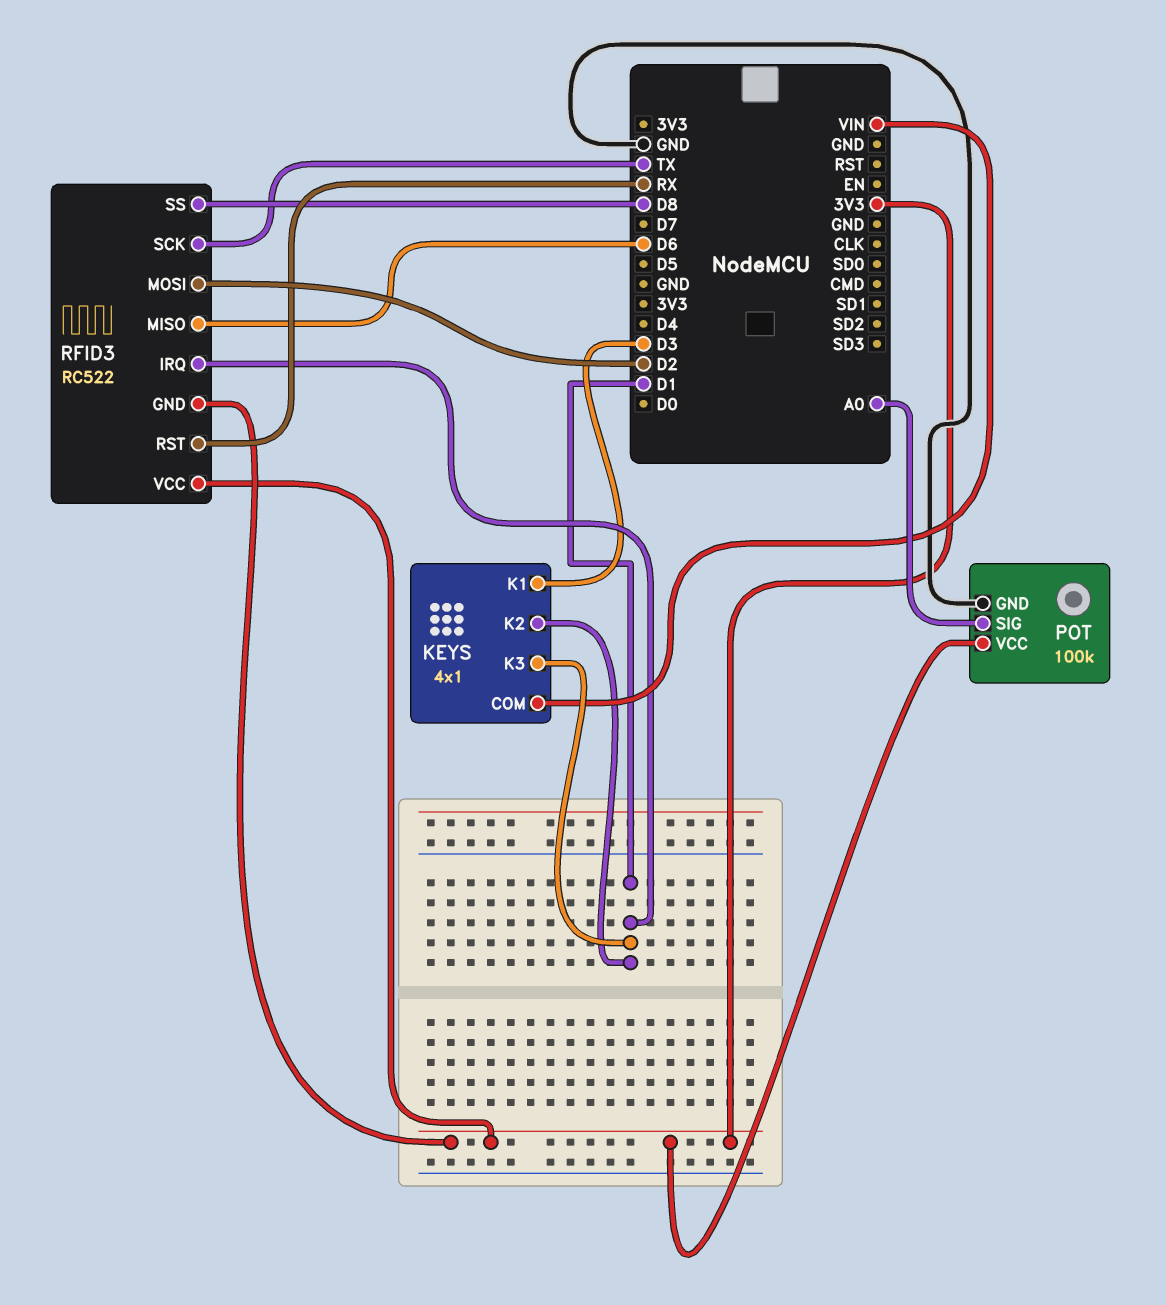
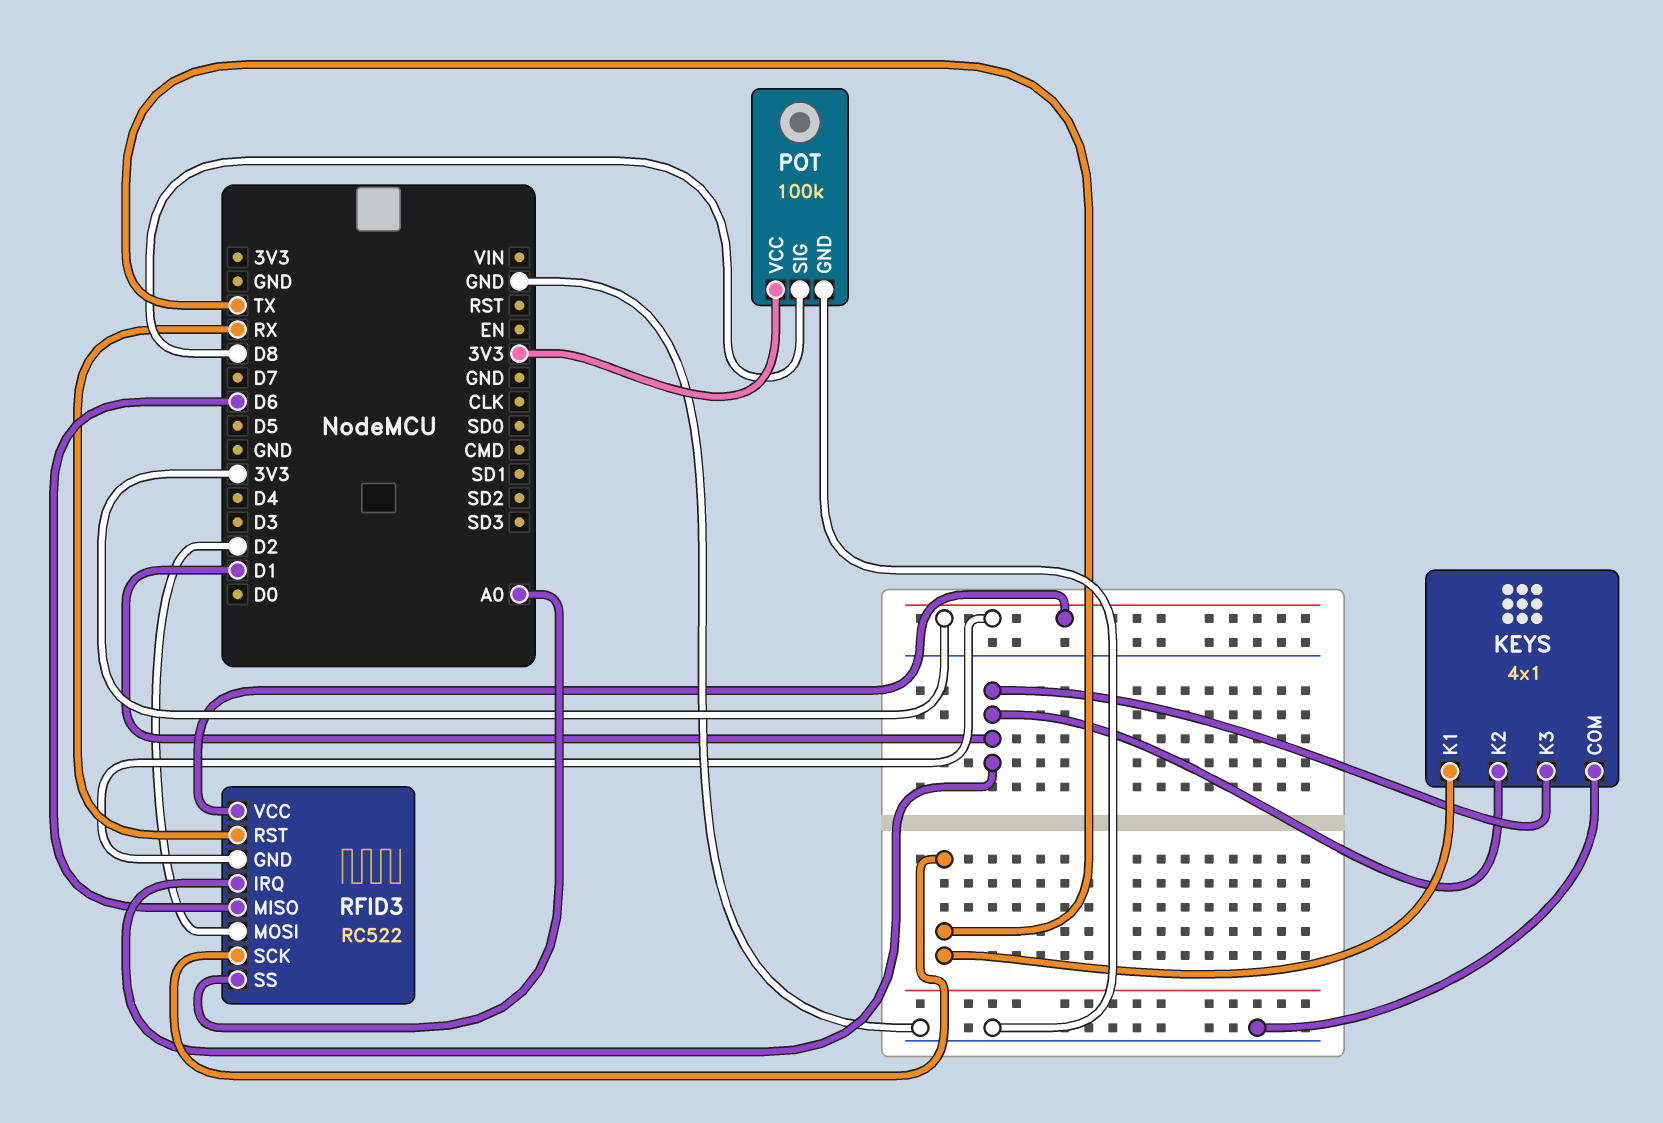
KEYS pin COM: VIN -> GND
KEYS pin K1: D3 -> TX
POT pin SIG: A0 -> D8
RFID3 pin SS: D8 -> A0

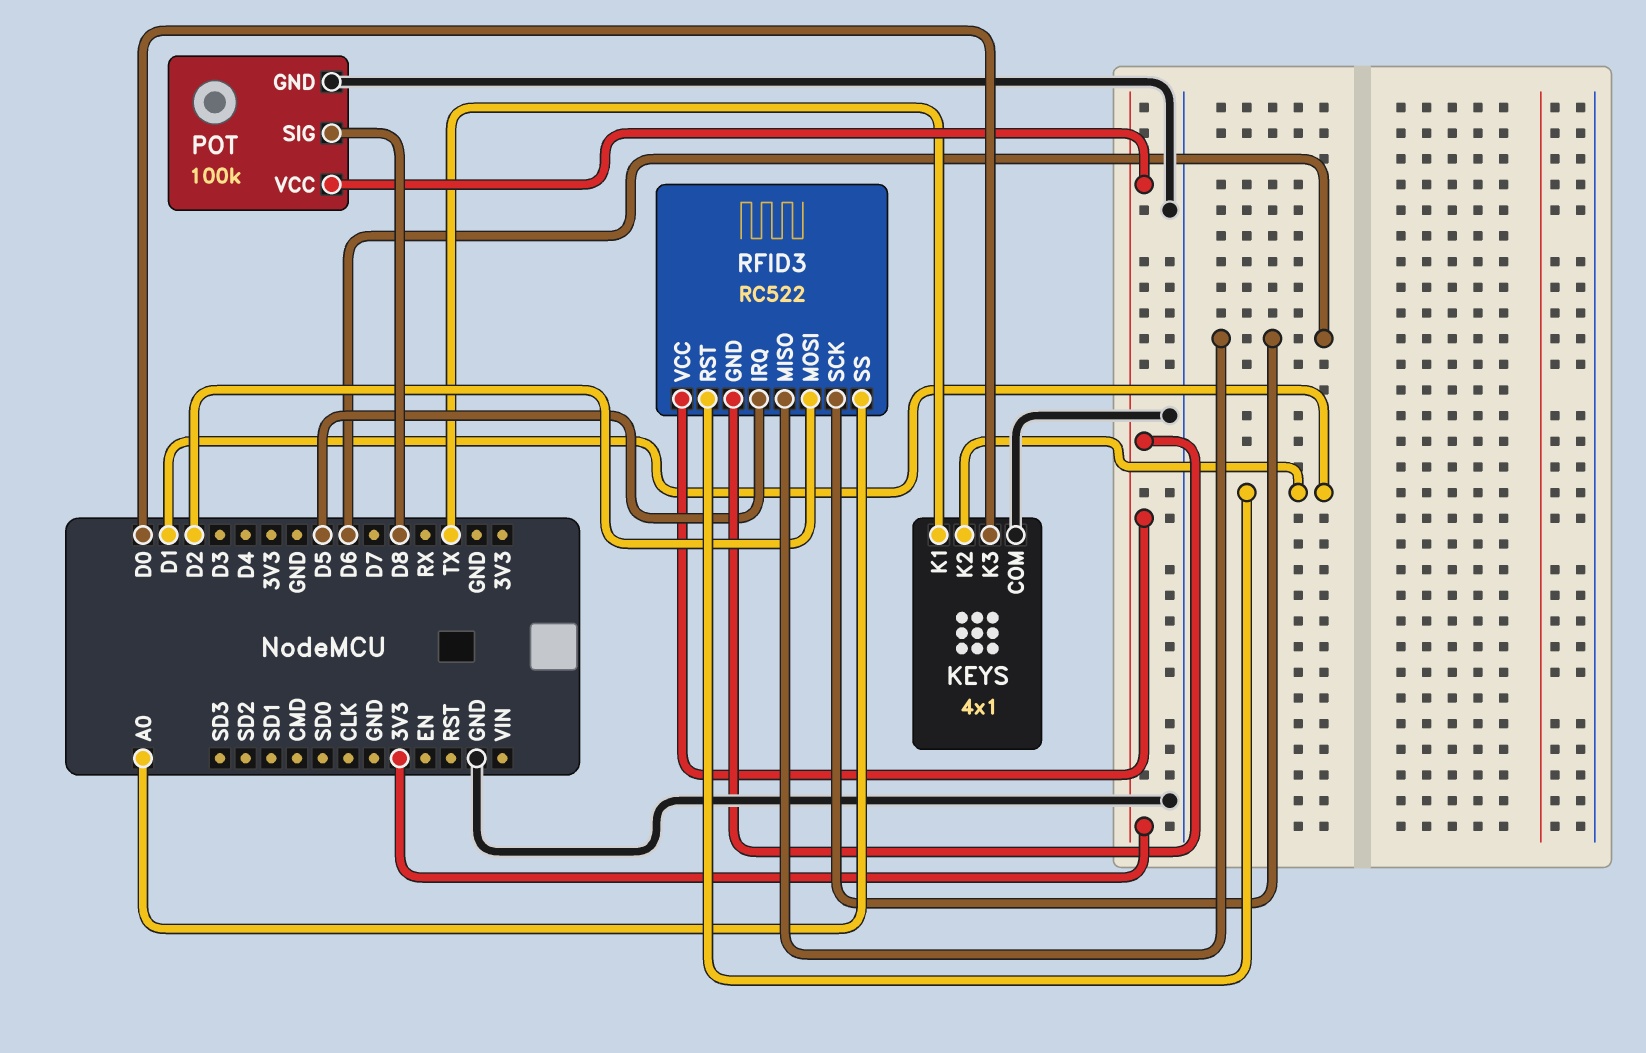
KEYS pin K3: D1 -> D0
RFID3 pin IRQ: D1 -> D5
RFID3 pin RST: RX -> D1
RFID3 pin SCK: TX -> D6

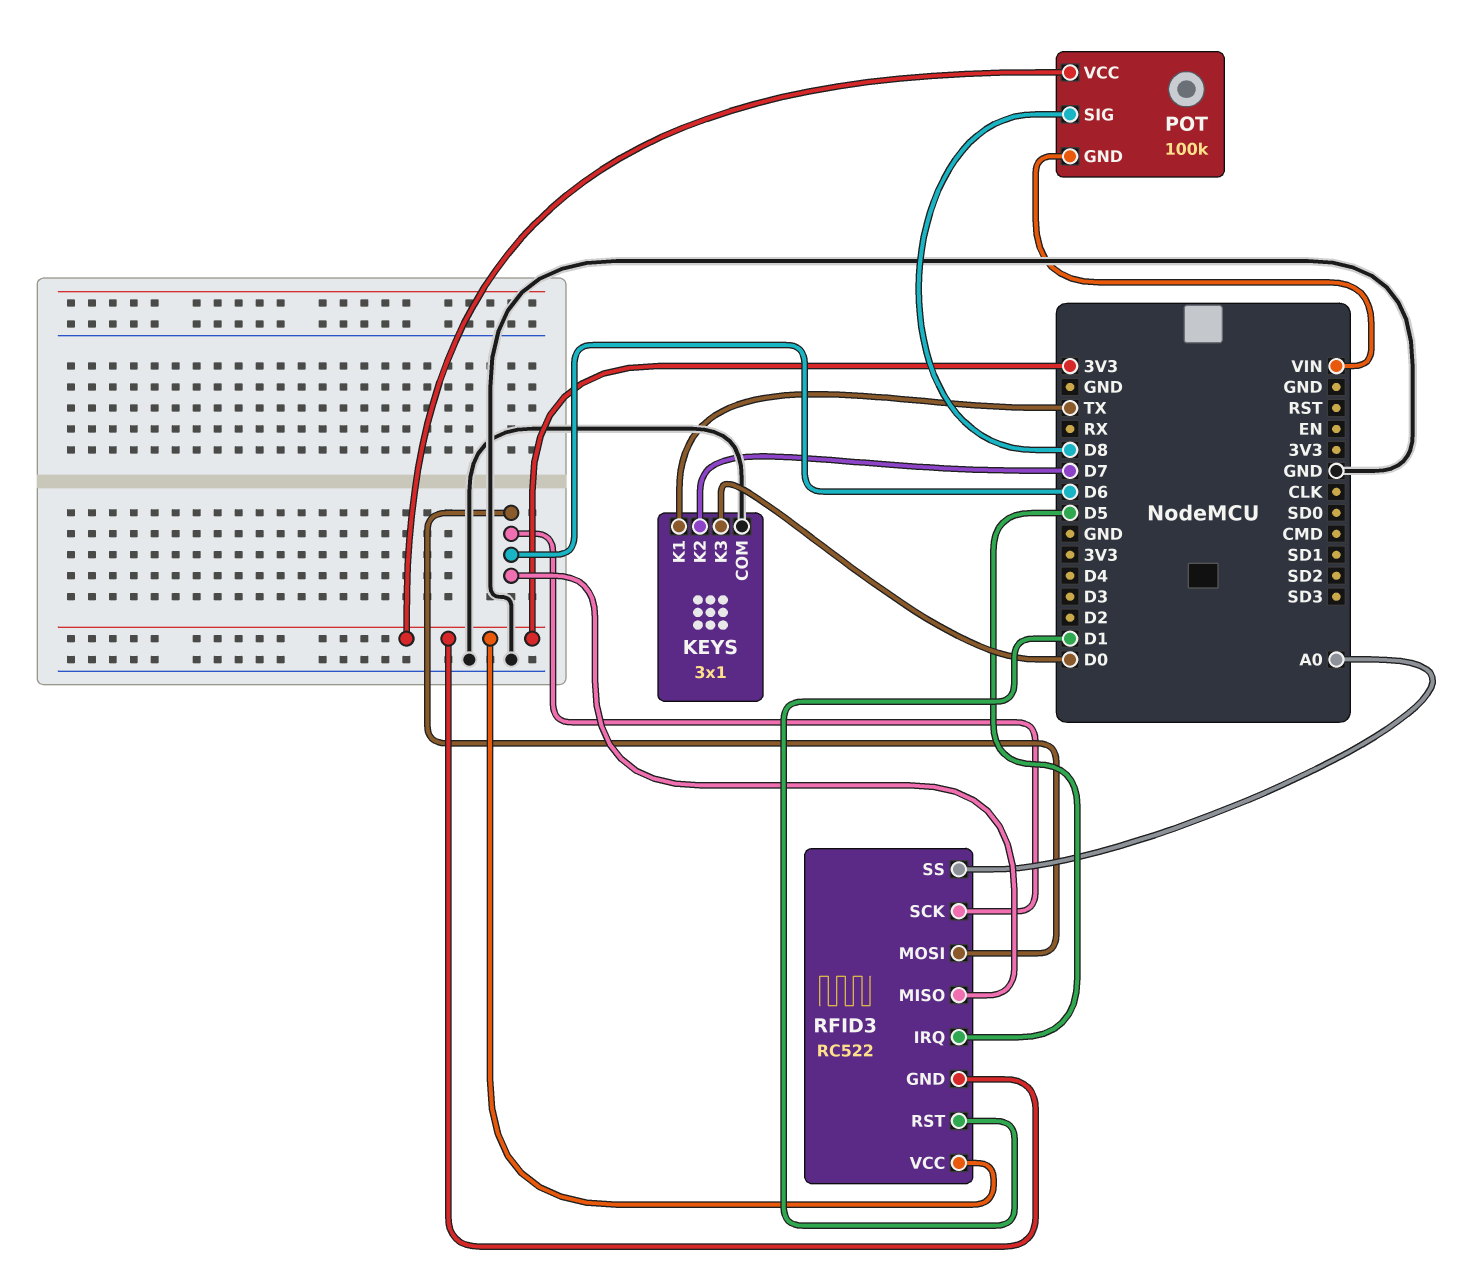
KEYS: 4x1 -> 3x1
KEYS pin K2: D1 -> D7
POT pin GND: GND -> VIN
RFID3 pin MOSI: D2 -> D6

